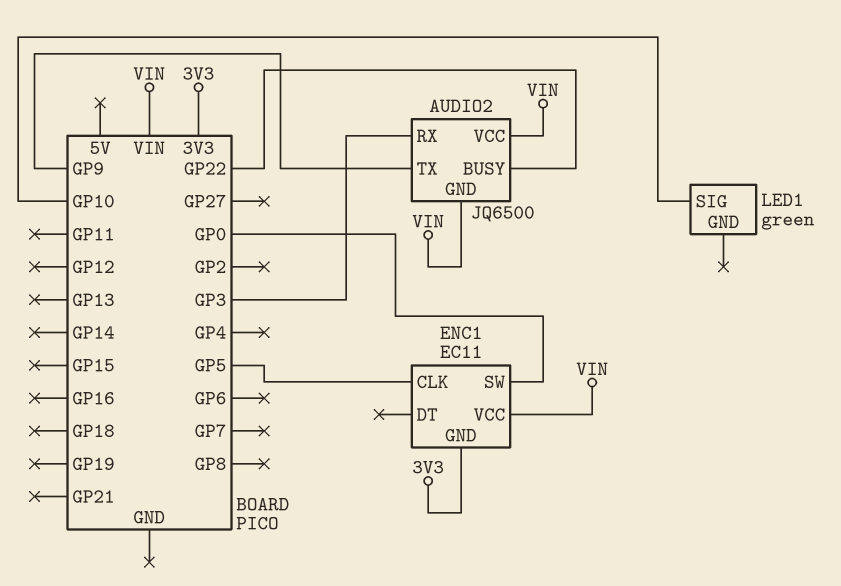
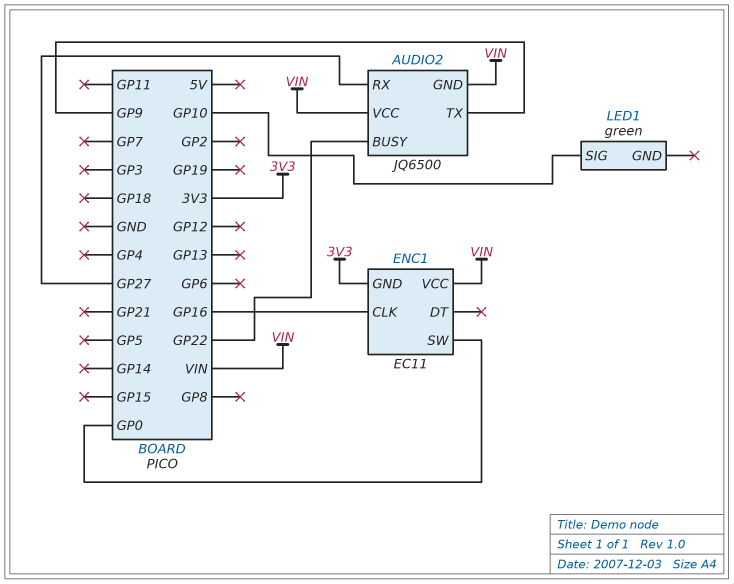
AUDIO2 pin RX: GP3 -> GP27
ENC1 pin CLK: GP5 -> GP16

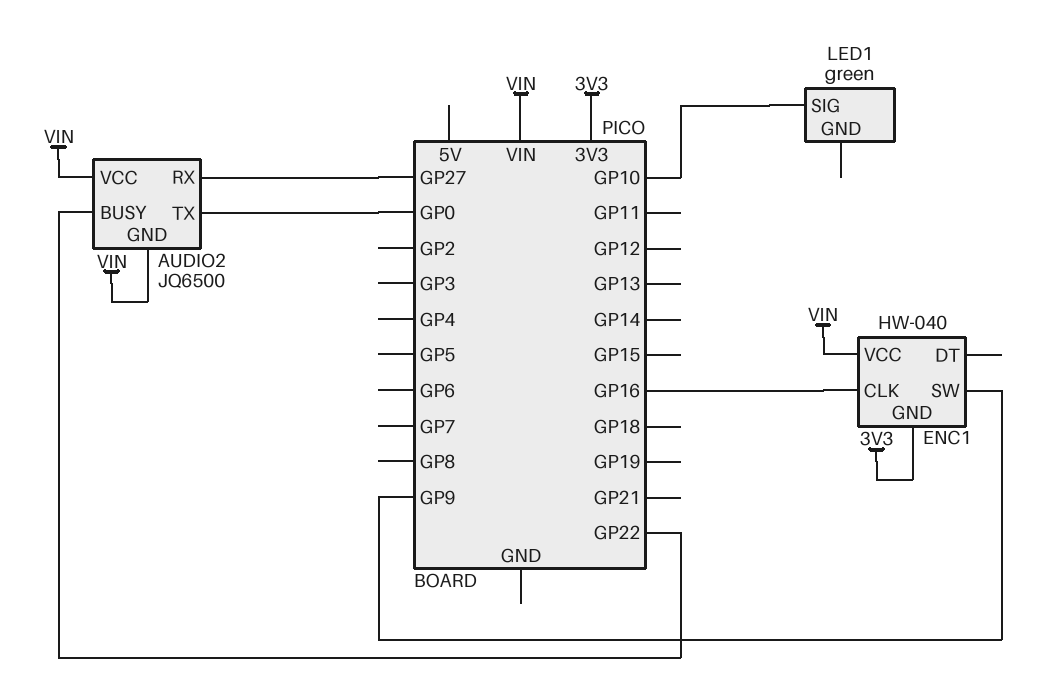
AUDIO2 pin TX: GP9 -> GP0
ENC1: EC11 -> HW-040
ENC1 pin SW: GP0 -> GP9

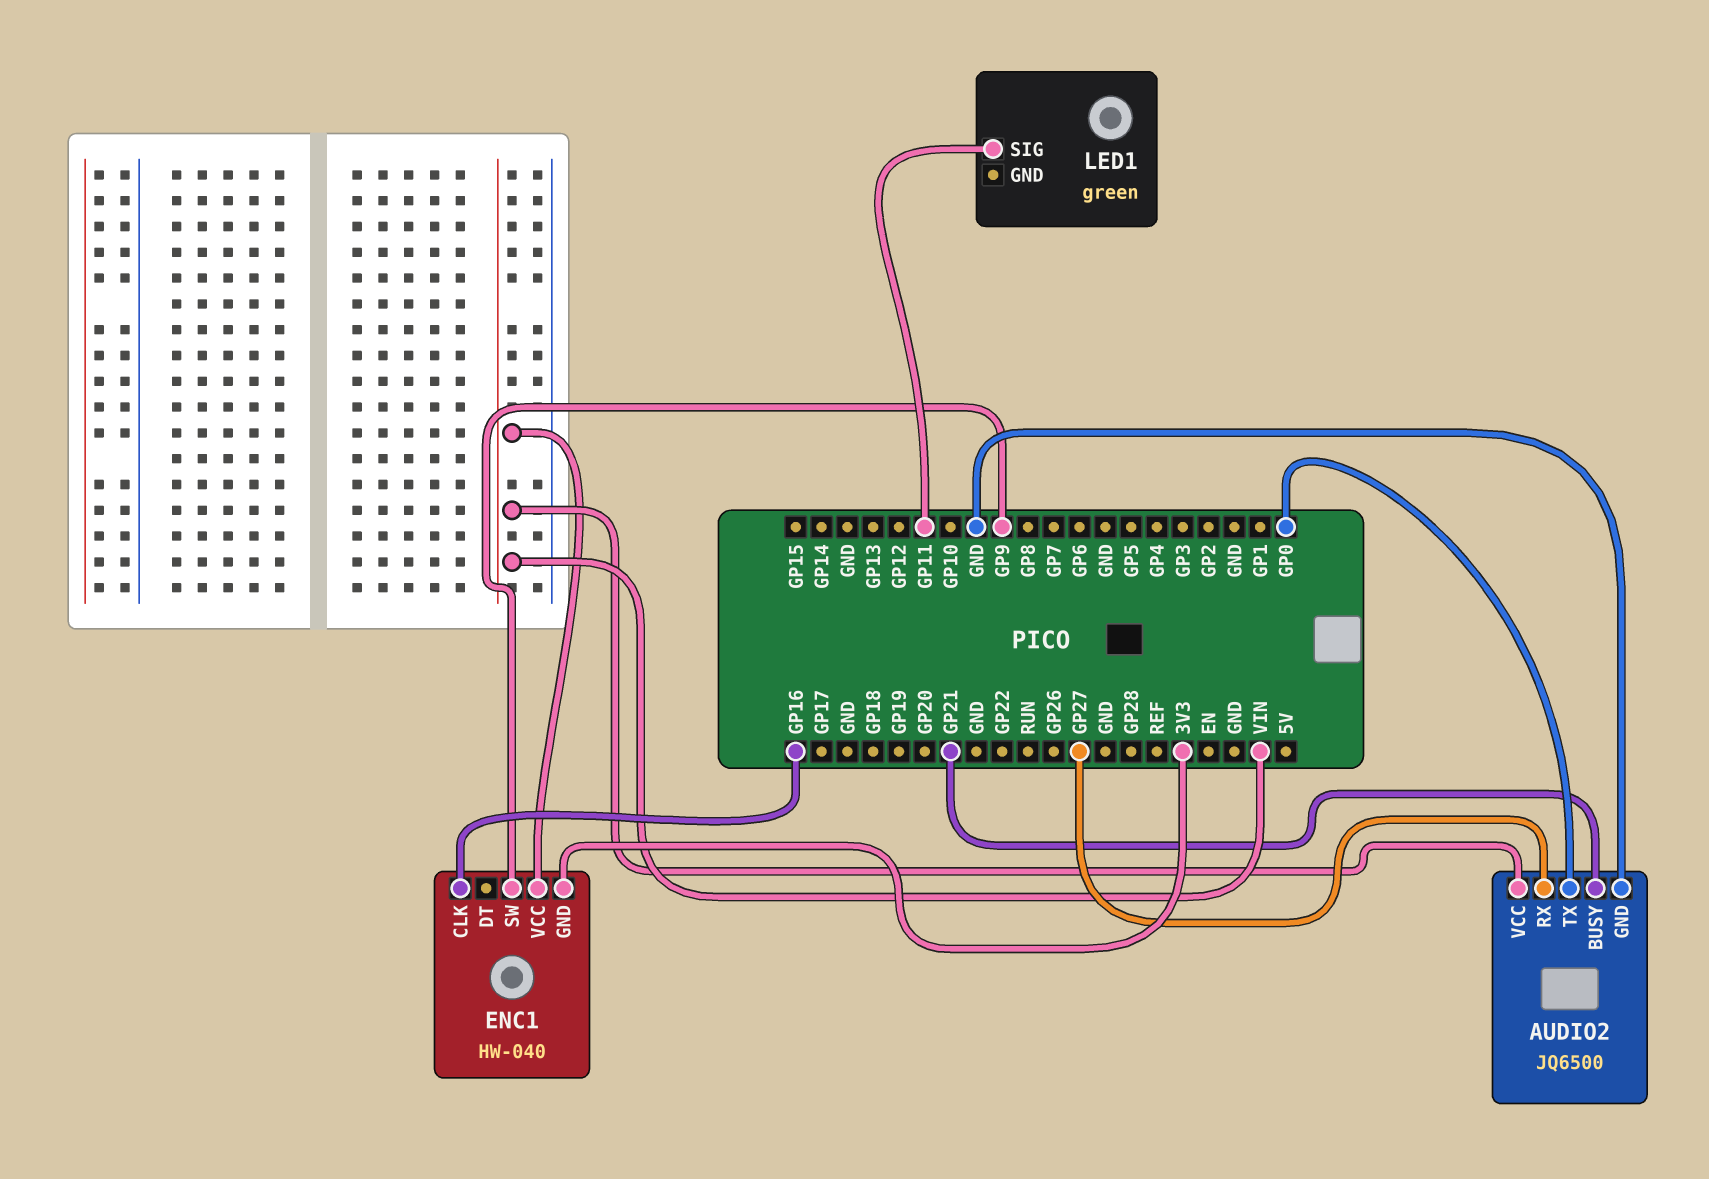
AUDIO2 pin BUSY: GP22 -> GP21
AUDIO2 pin GND: VIN -> GND
LED1 pin SIG: GP10 -> GP11

